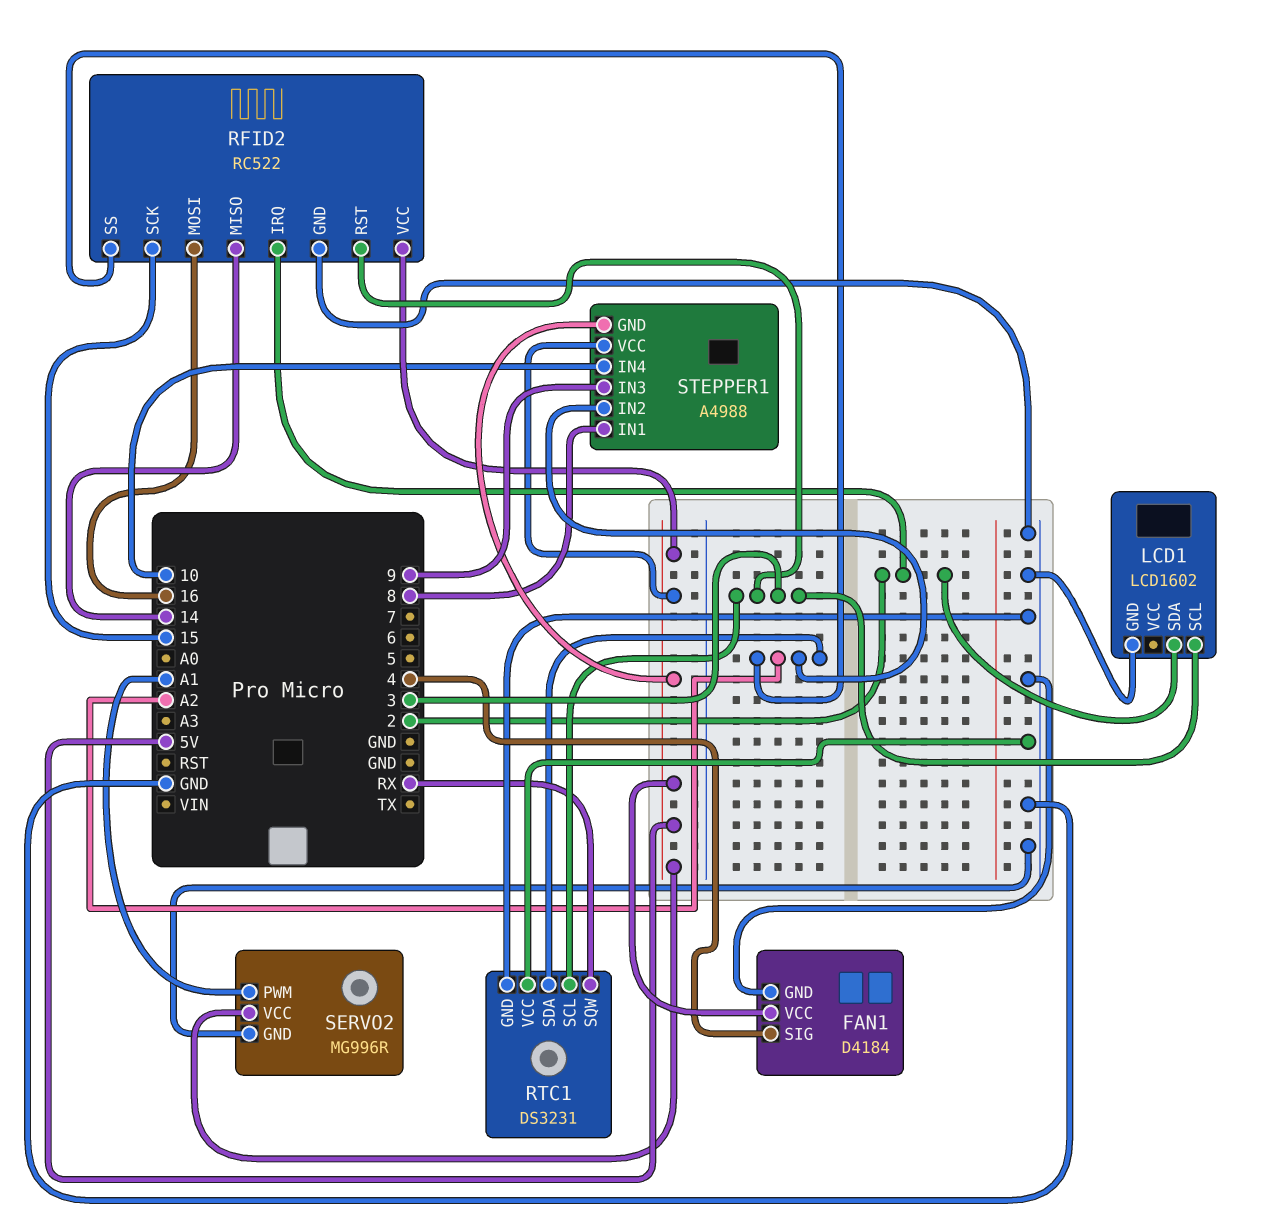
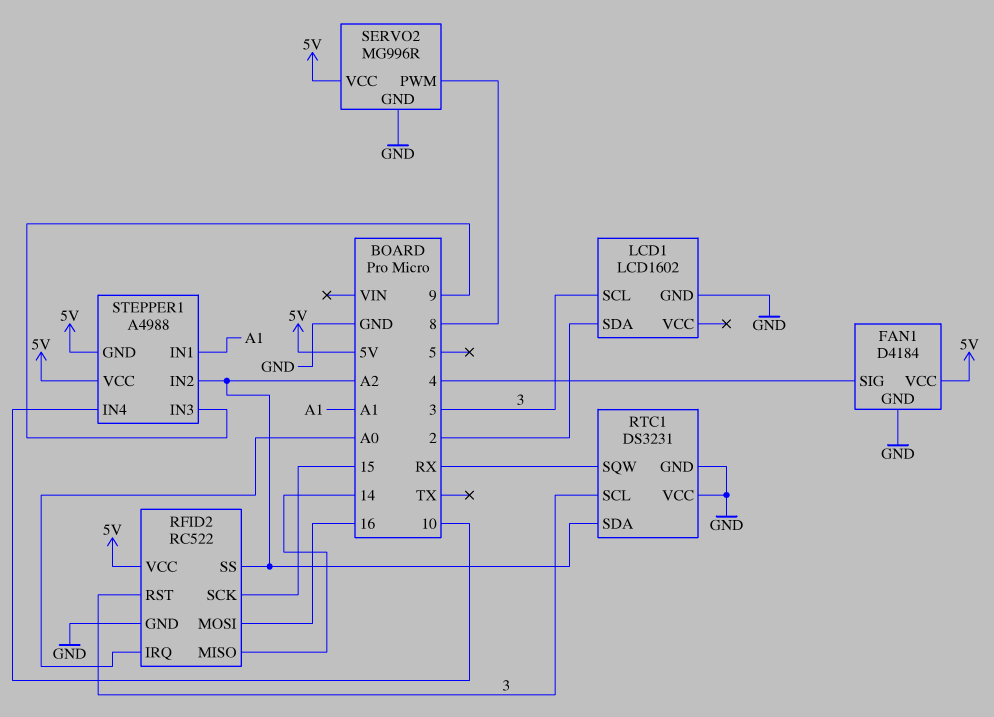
RFID2 pin IRQ: 2 -> A0
SERVO2 pin PWM: A1 -> 8
STEPPER1 pin IN1: 8 -> A1

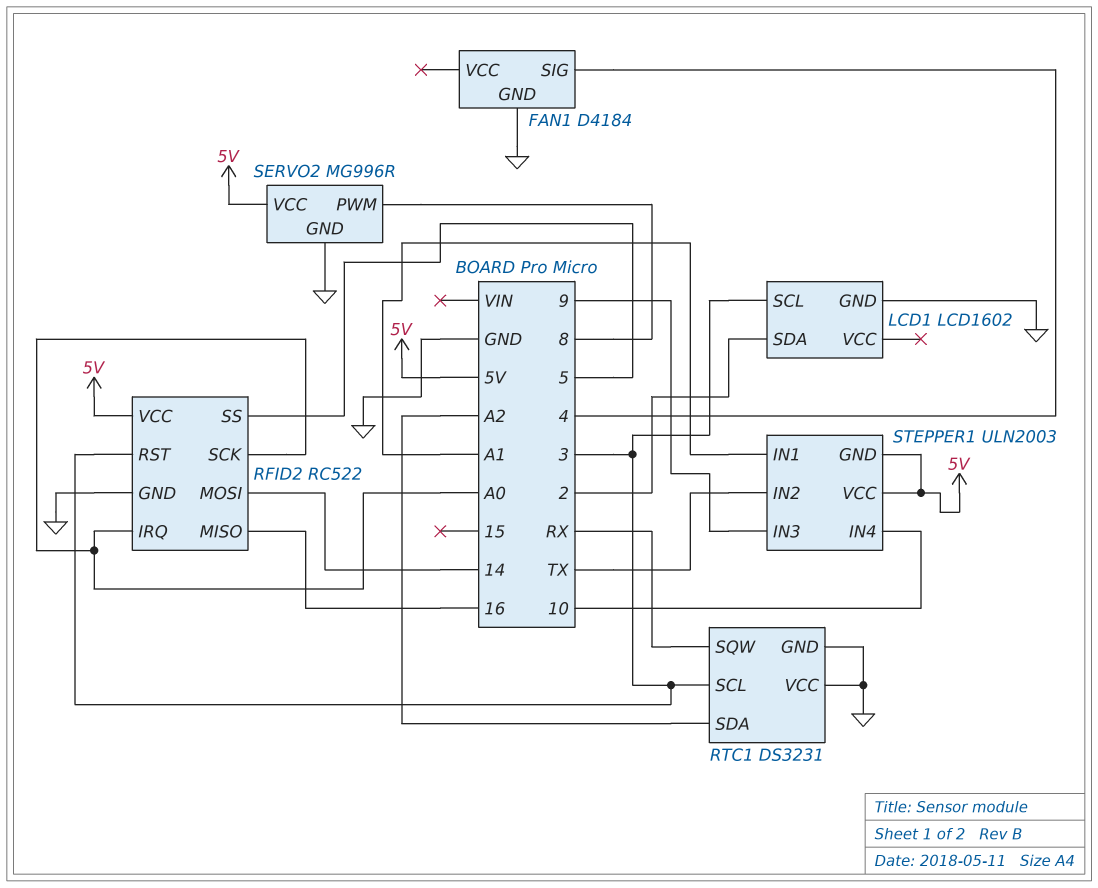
FAN1 pin VCC: 5V -> none
RFID2 pin MISO: 14 -> 16
RFID2 pin MOSI: 16 -> 14
RFID2 pin SCK: 15 -> A0
RFID2 pin SS: A2 -> 5
STEPPER1: A4988 -> ULN2003
STEPPER1 pin IN2: A2 -> TX

